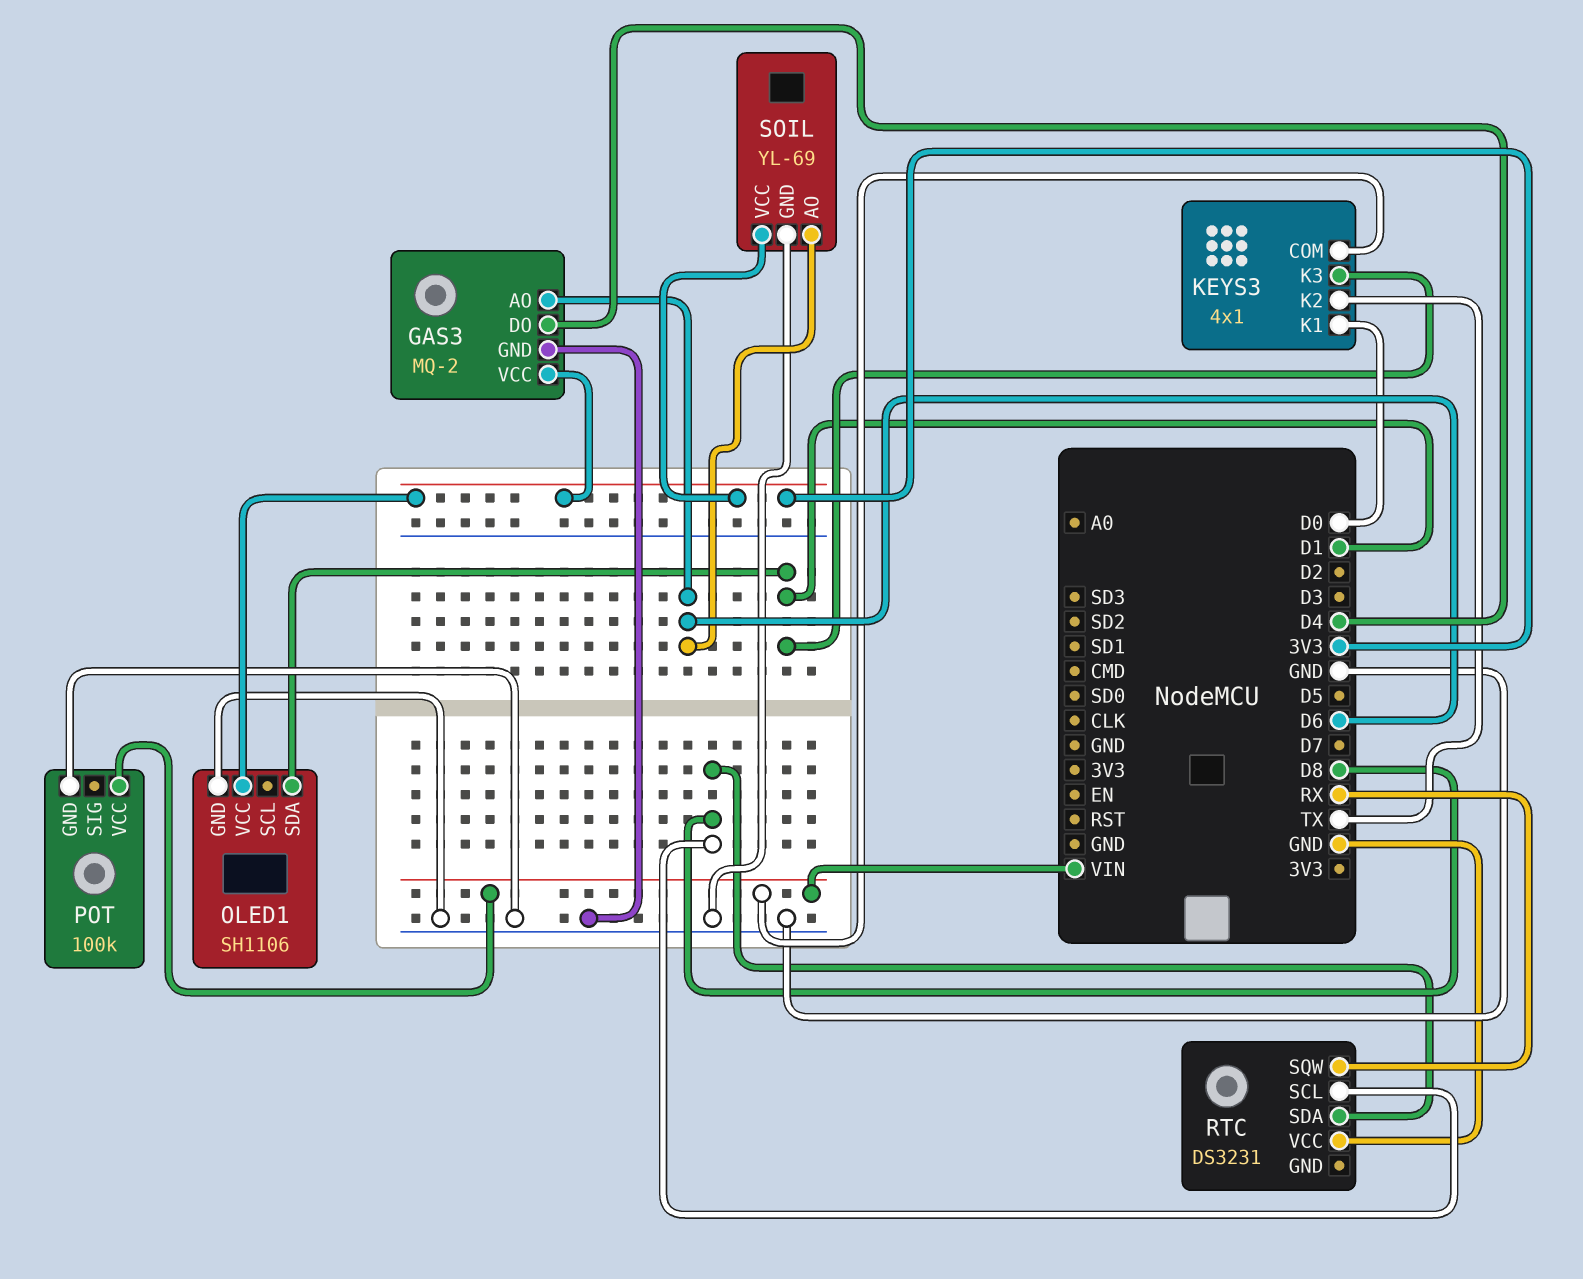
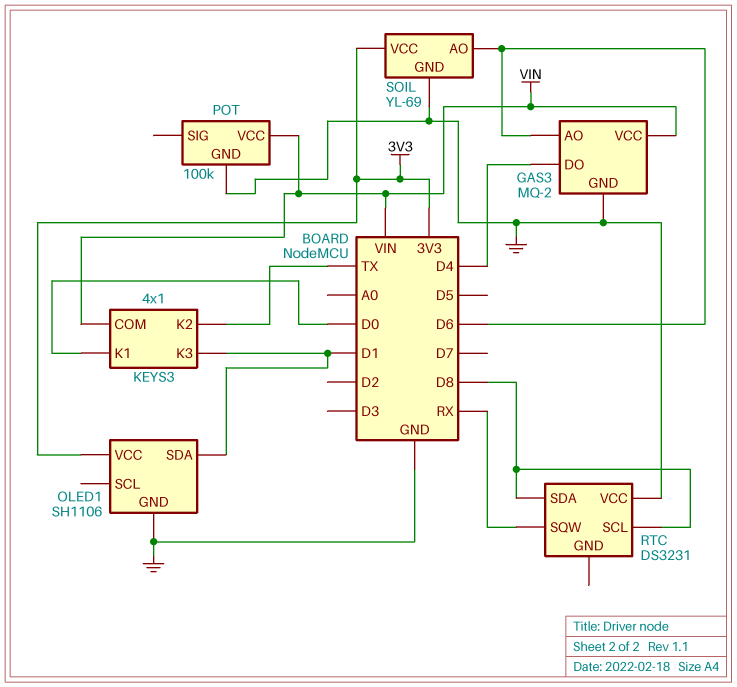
GAS3 pin VCC: 3V3 -> VIN

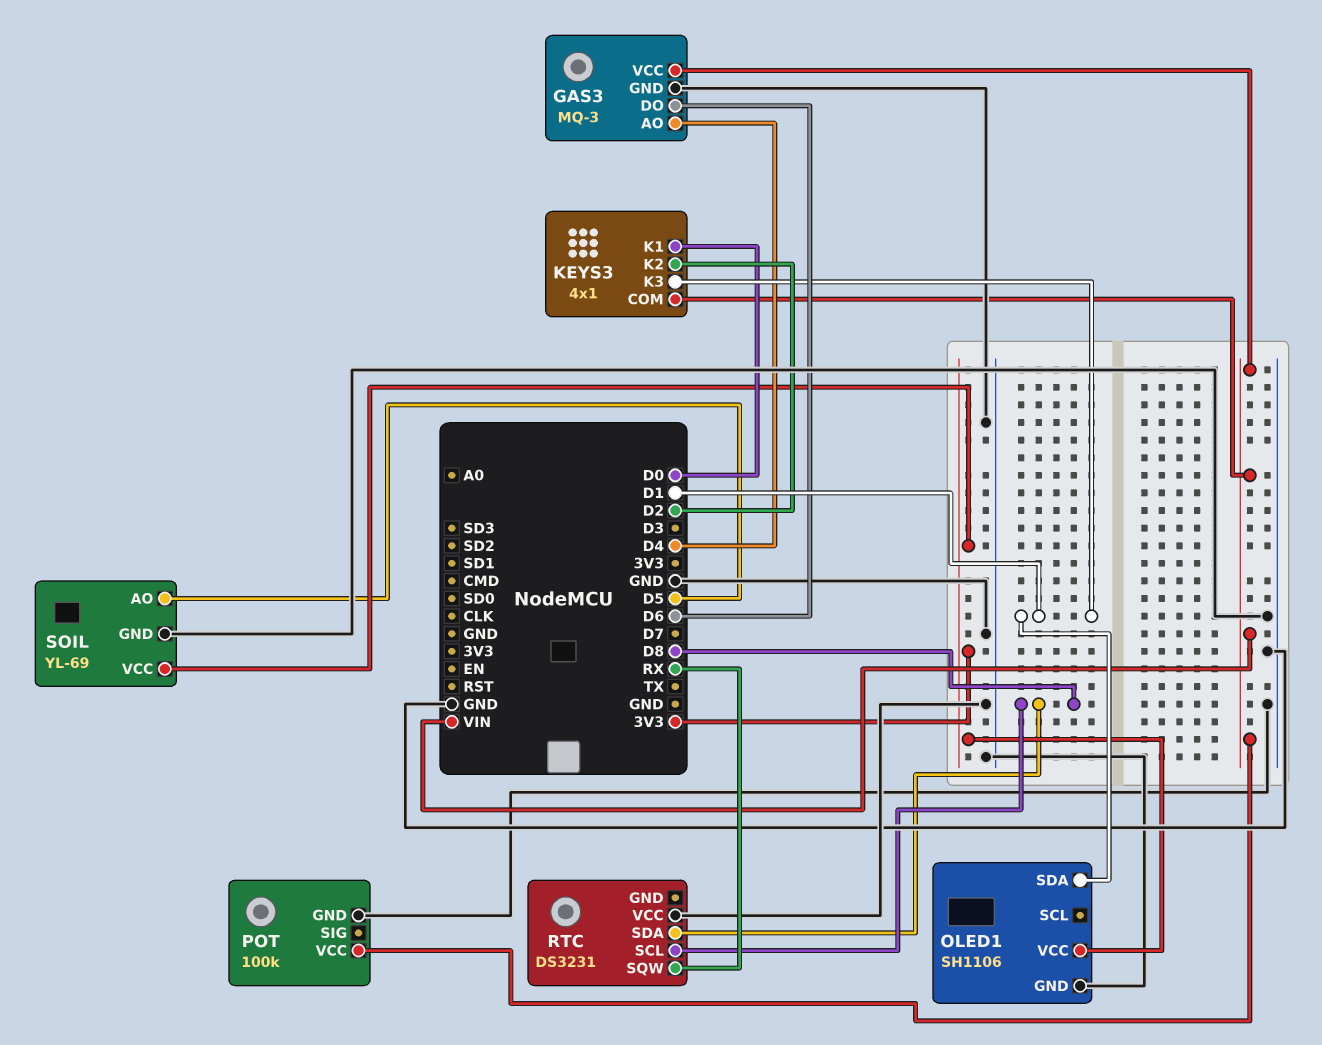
GAS3: MQ-2 -> MQ-3
GAS3 pin AO: D6 -> D4
GAS3 pin DO: D4 -> D6
KEYS3 pin K2: TX -> D2
SOIL pin AO: D6 -> D5

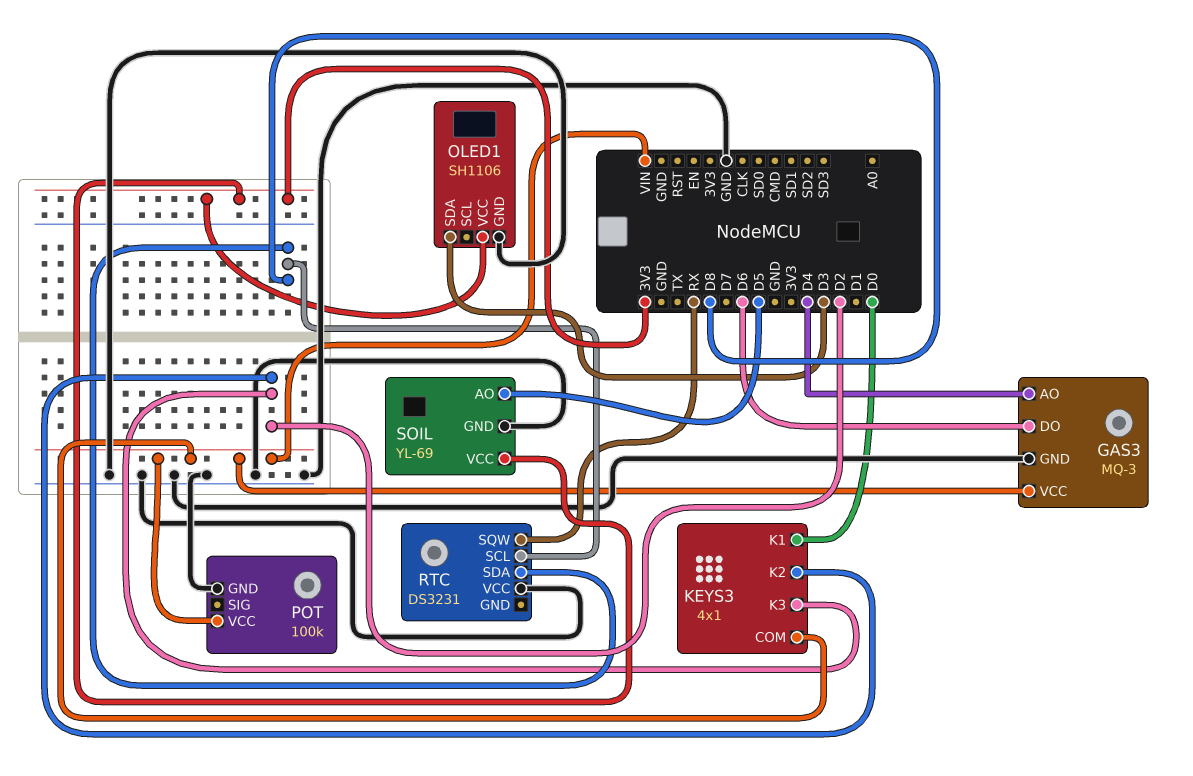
KEYS3 pin K3: D1 -> D2
OLED1 pin SDA: D1 -> D3

